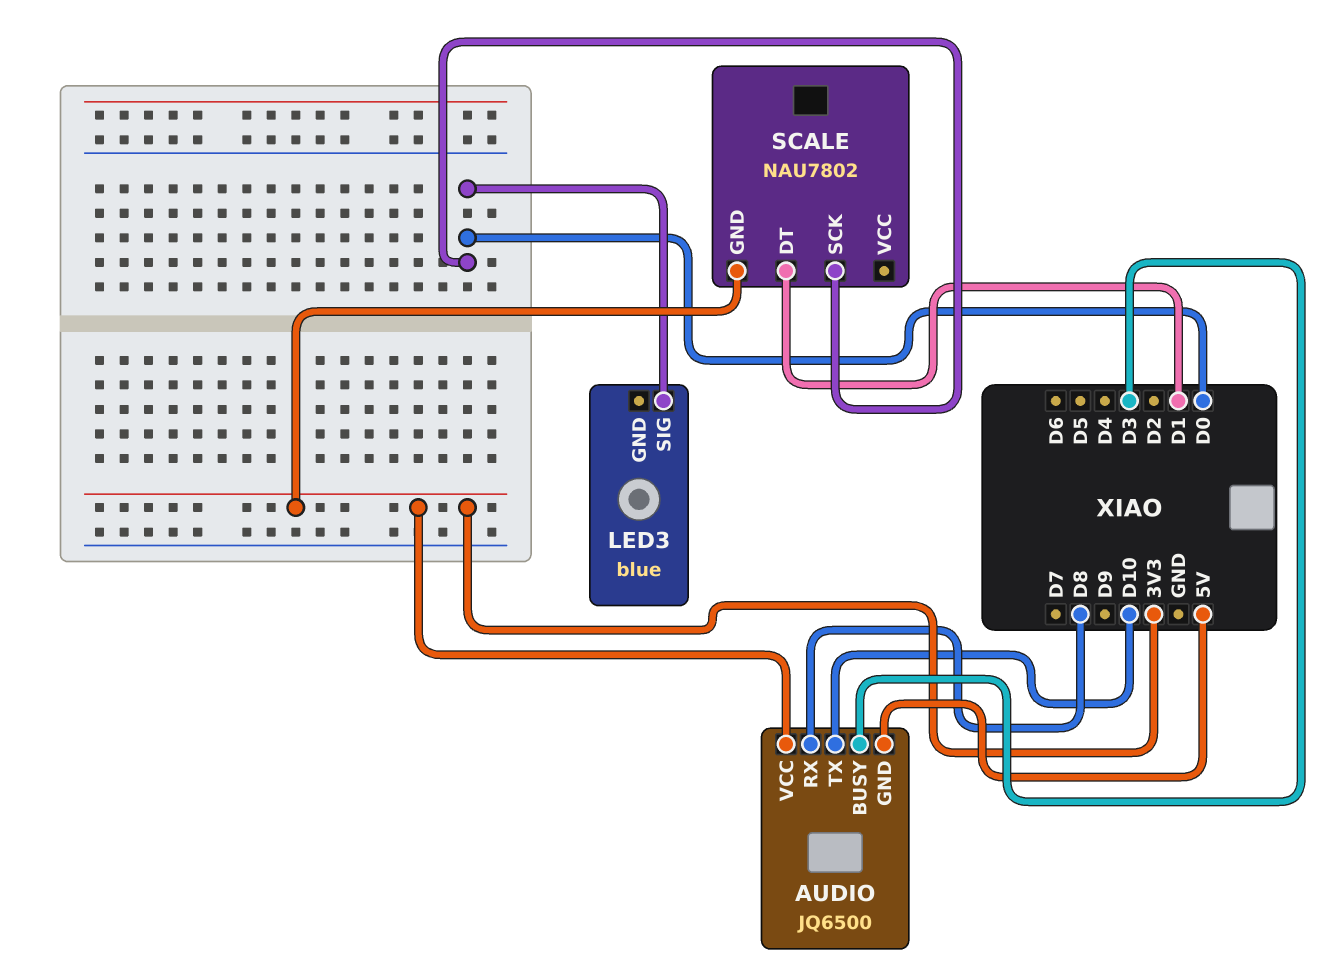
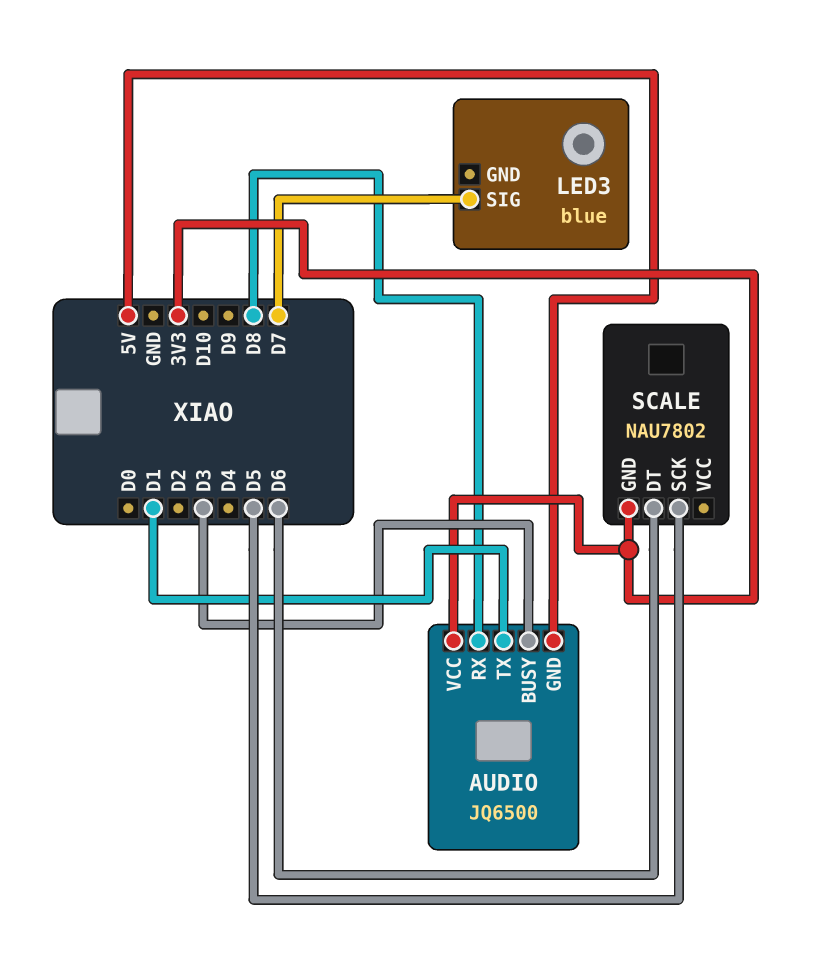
AUDIO pin TX: D10 -> D1
LED3 pin SIG: D0 -> D7
SCALE pin DT: D1 -> D6
SCALE pin SCK: D0 -> D5

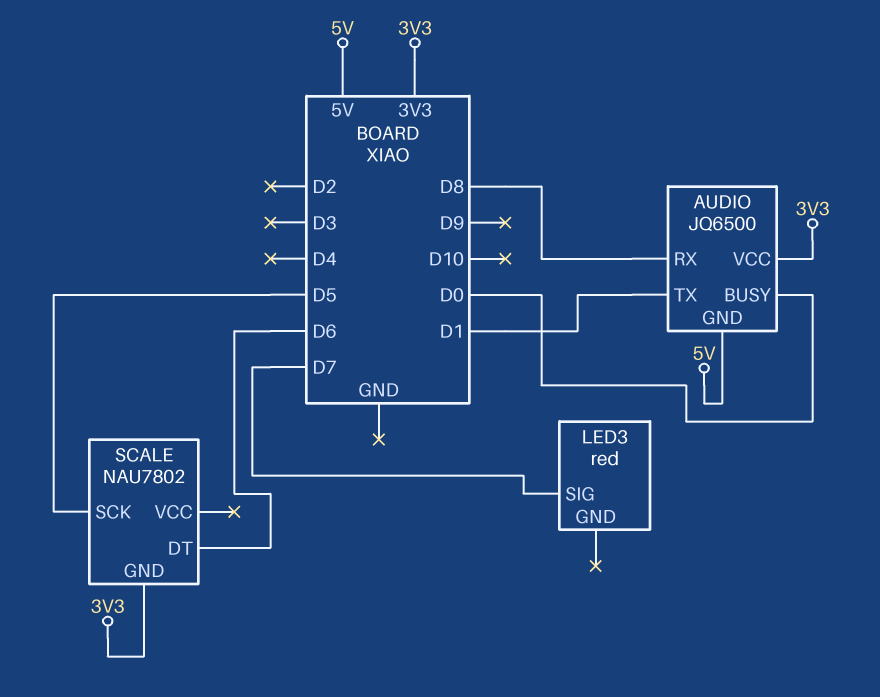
AUDIO pin BUSY: D3 -> D0
LED3: blue -> red

